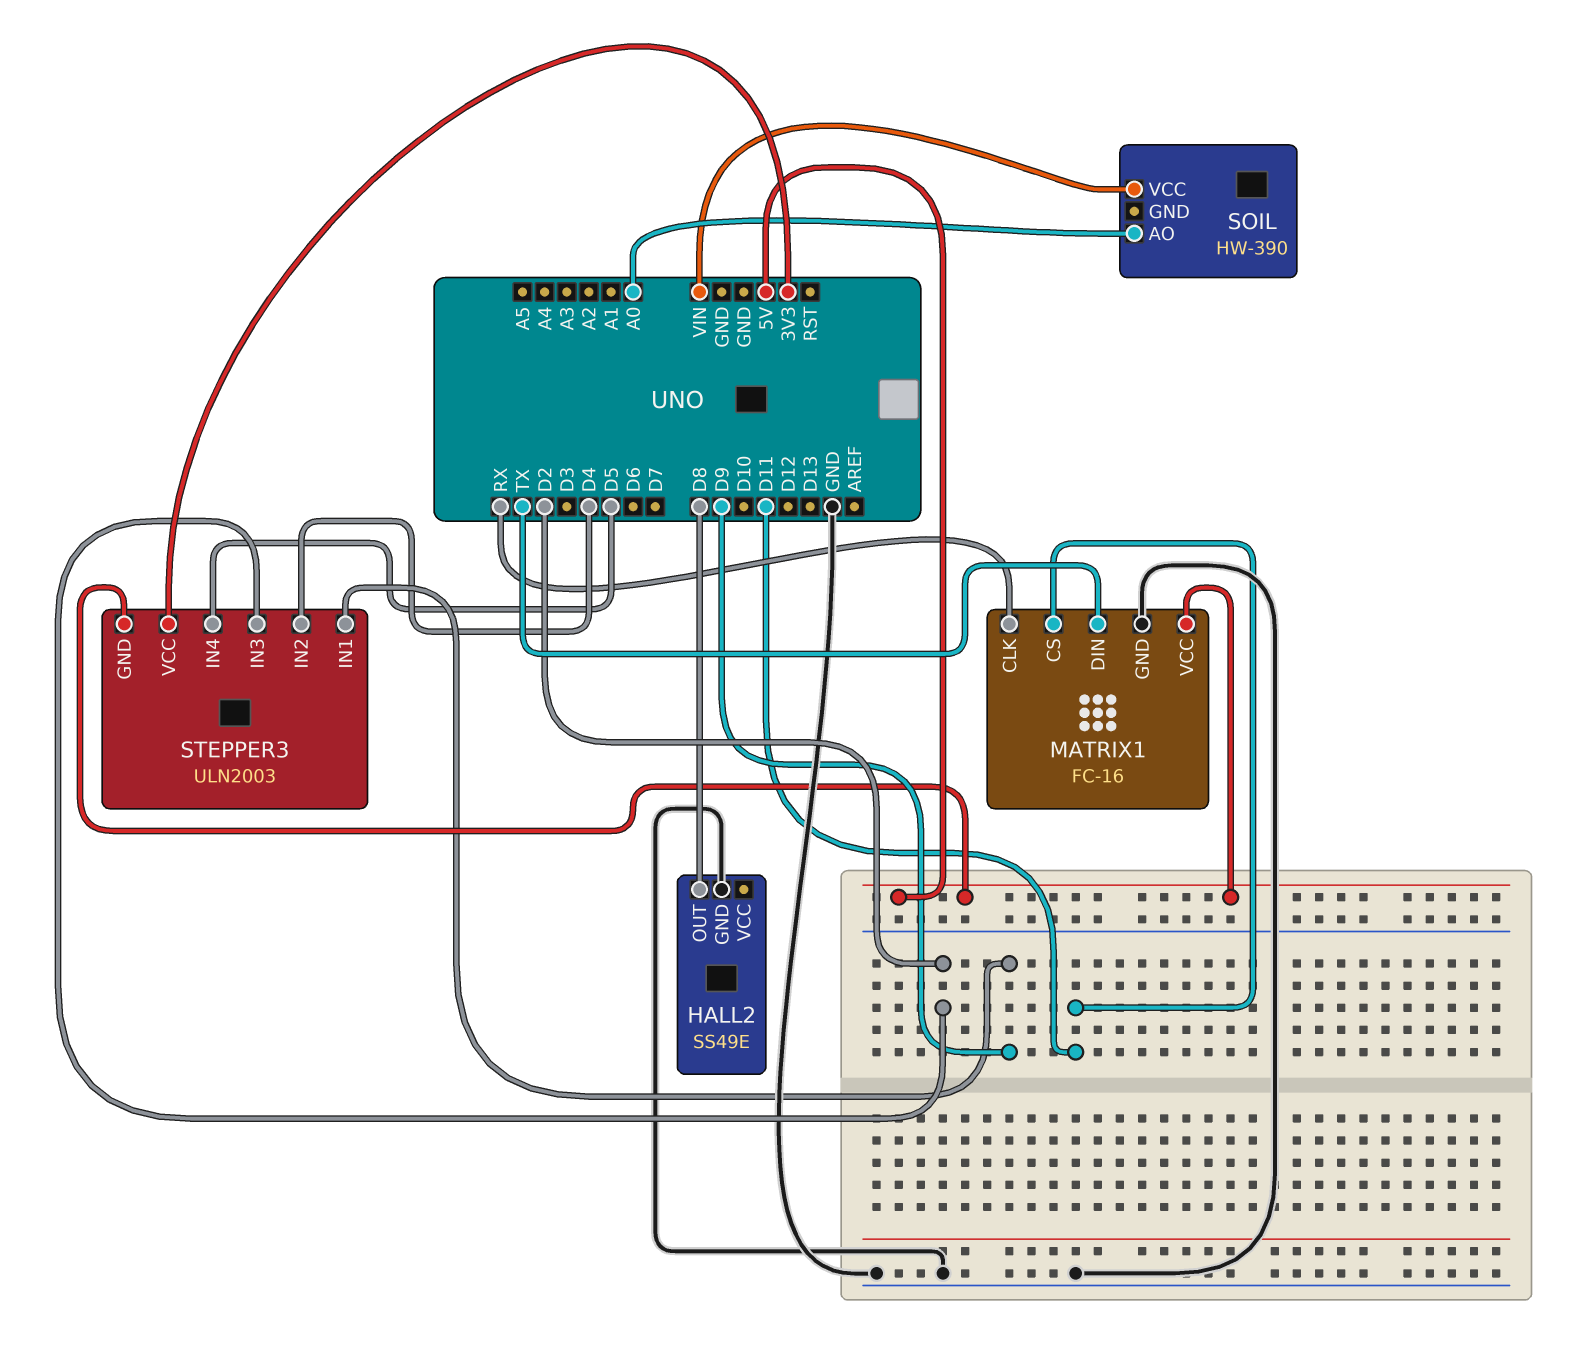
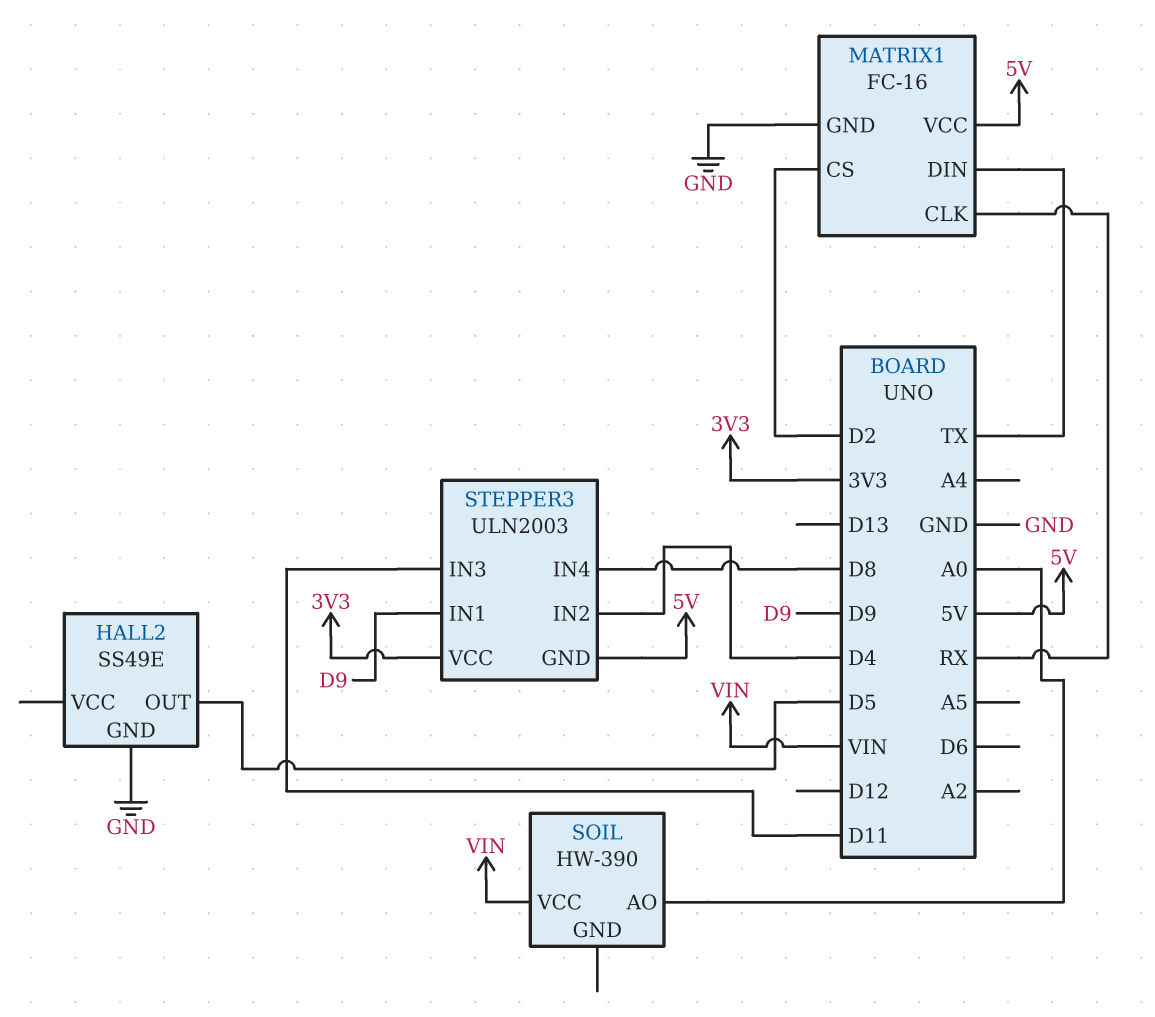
HALL2 pin OUT: D8 -> D5
MATRIX1 pin CS: D11 -> D2
STEPPER3 pin IN3: D2 -> D11
STEPPER3 pin IN4: D5 -> D8

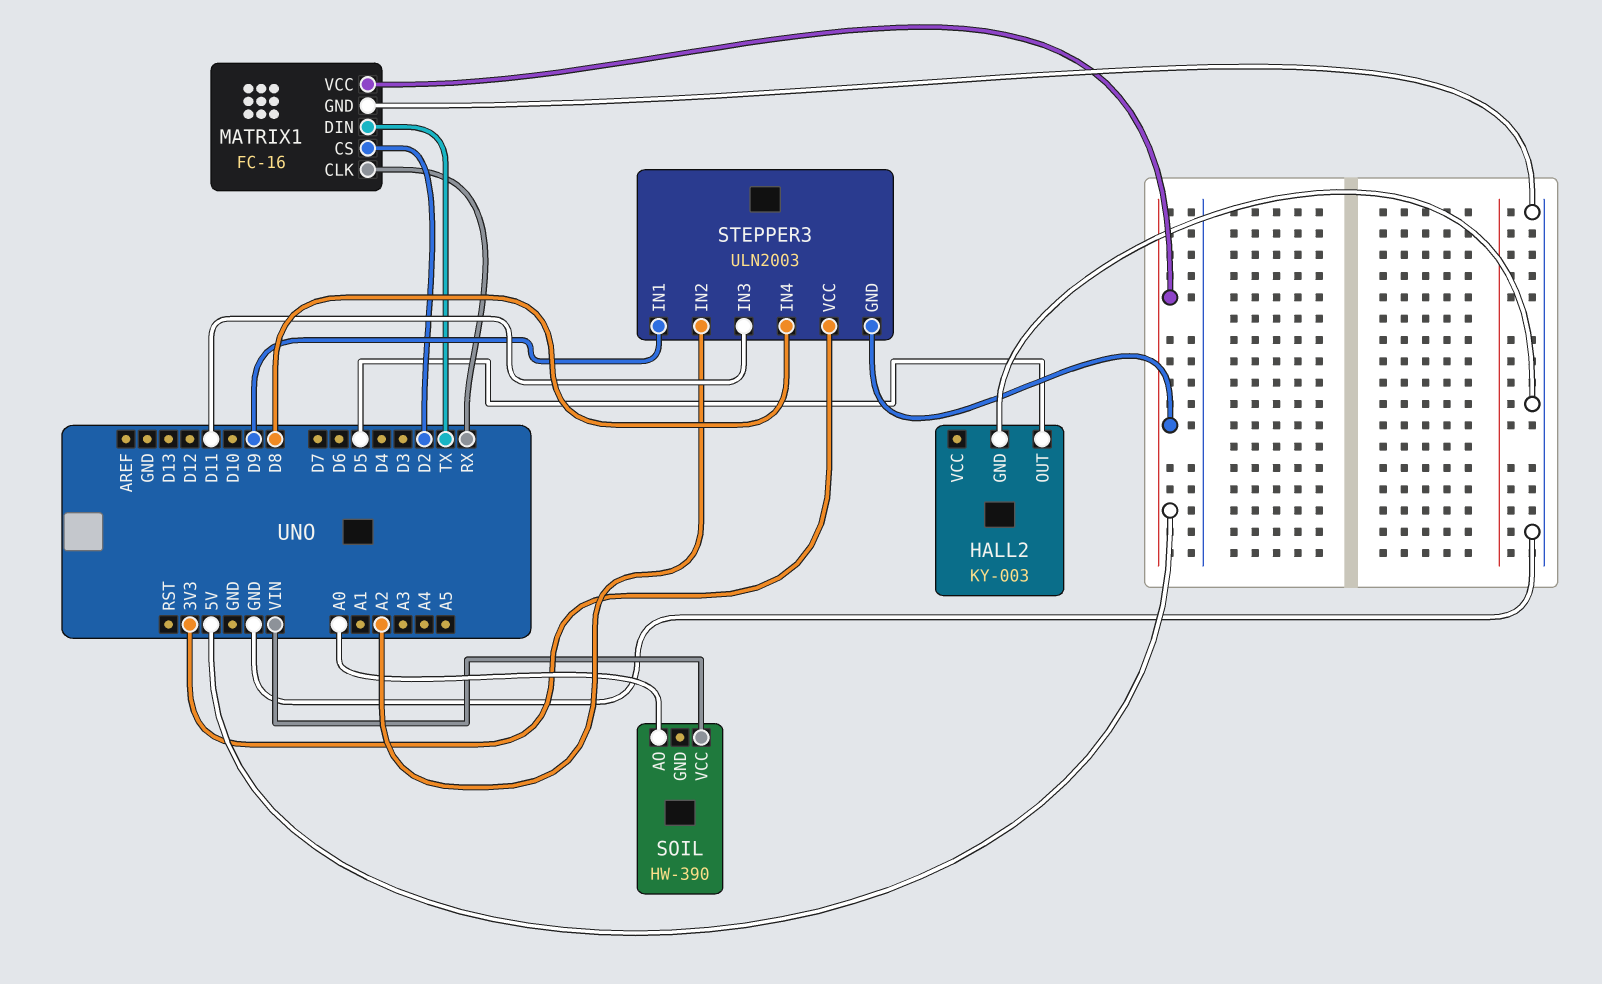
HALL2: SS49E -> KY-003
STEPPER3 pin IN2: D4 -> A2

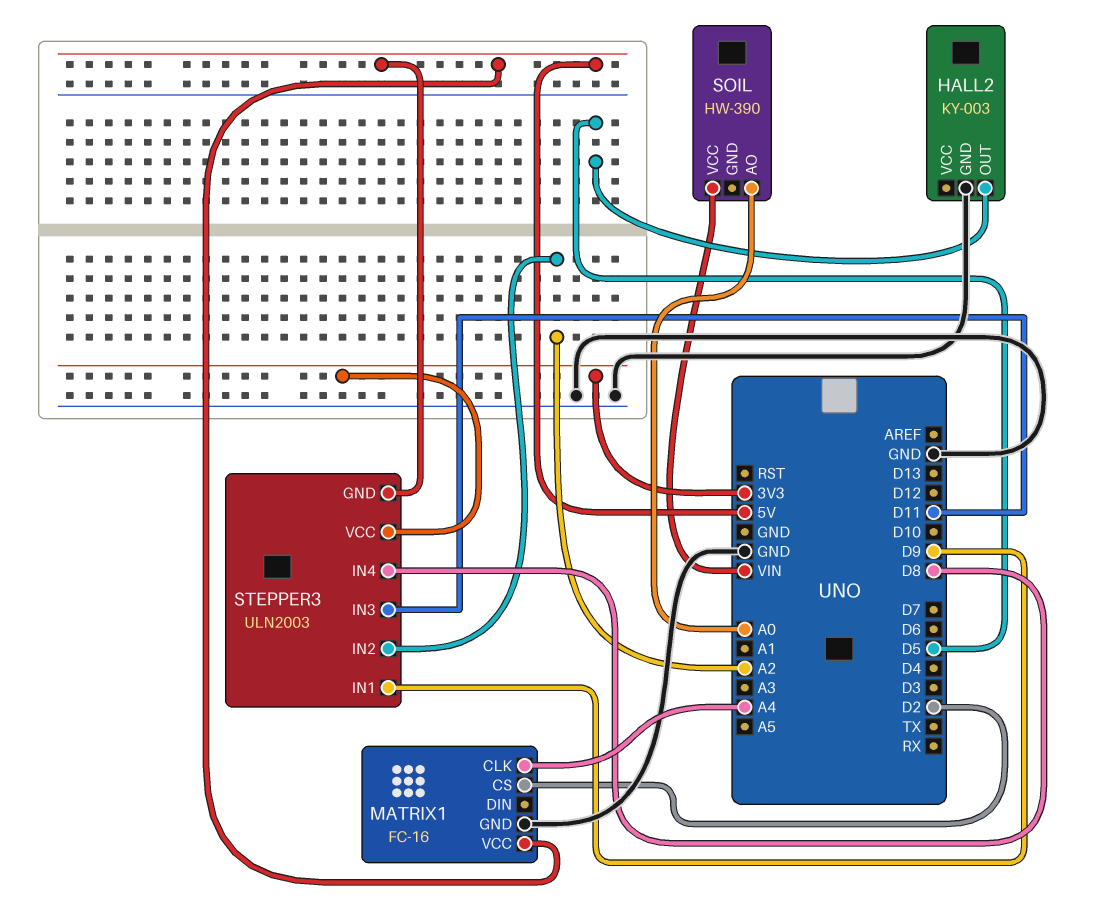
MATRIX1 pin CLK: RX -> A4
MATRIX1 pin DIN: TX -> none

